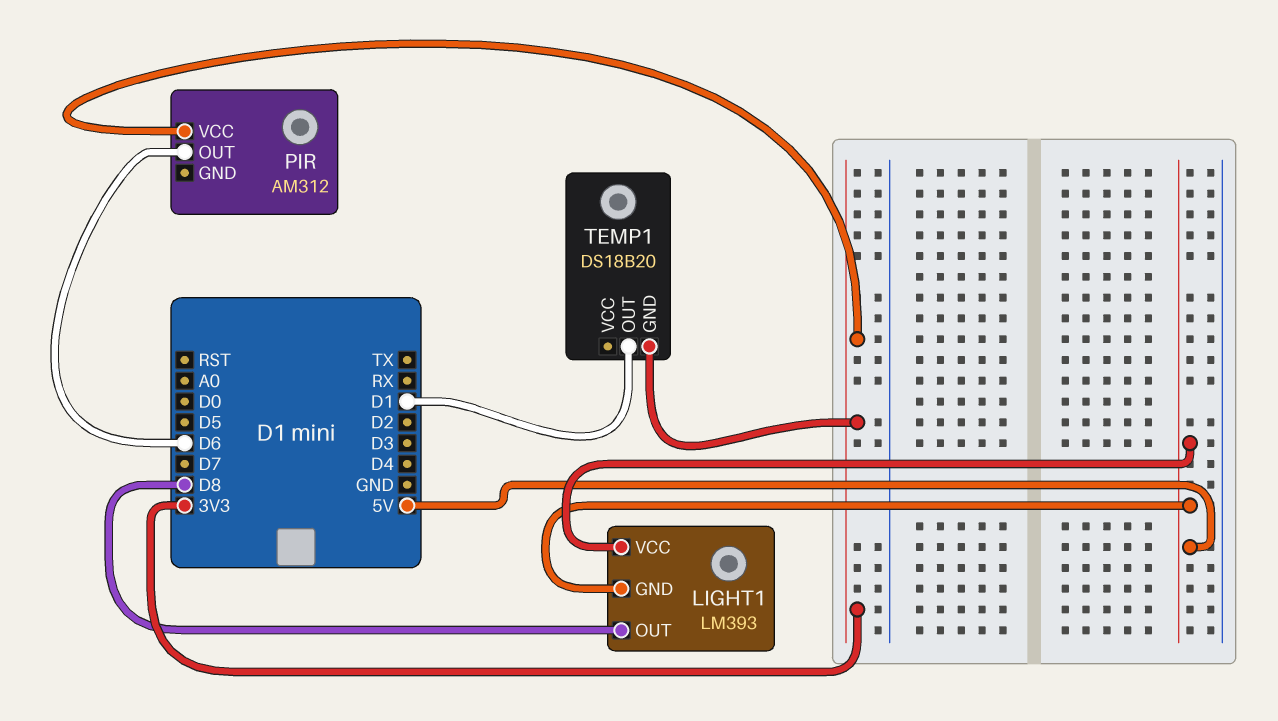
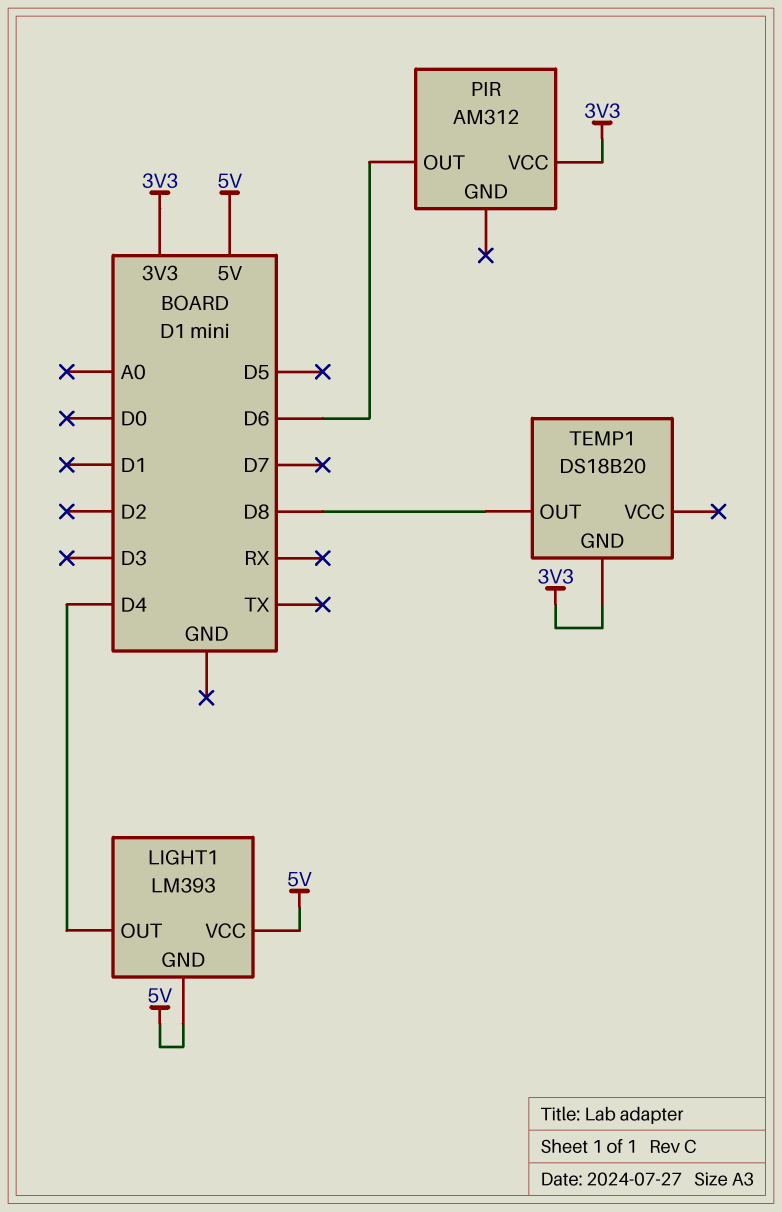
LIGHT1 pin OUT: D8 -> D4
TEMP1 pin OUT: D1 -> D8

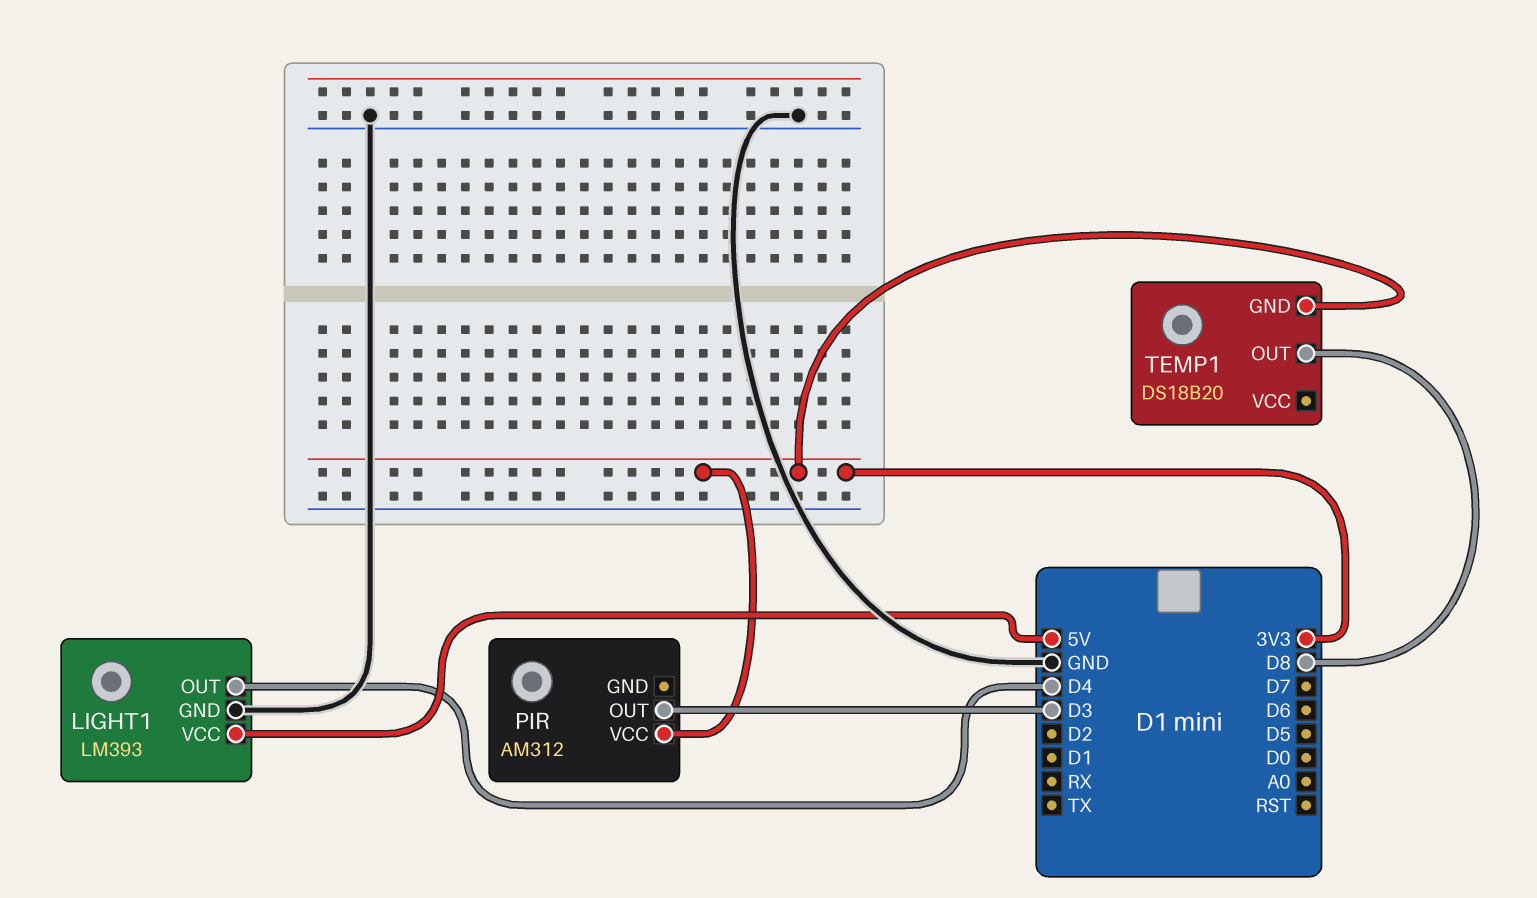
LIGHT1 pin GND: 5V -> GND
PIR pin OUT: D6 -> D3

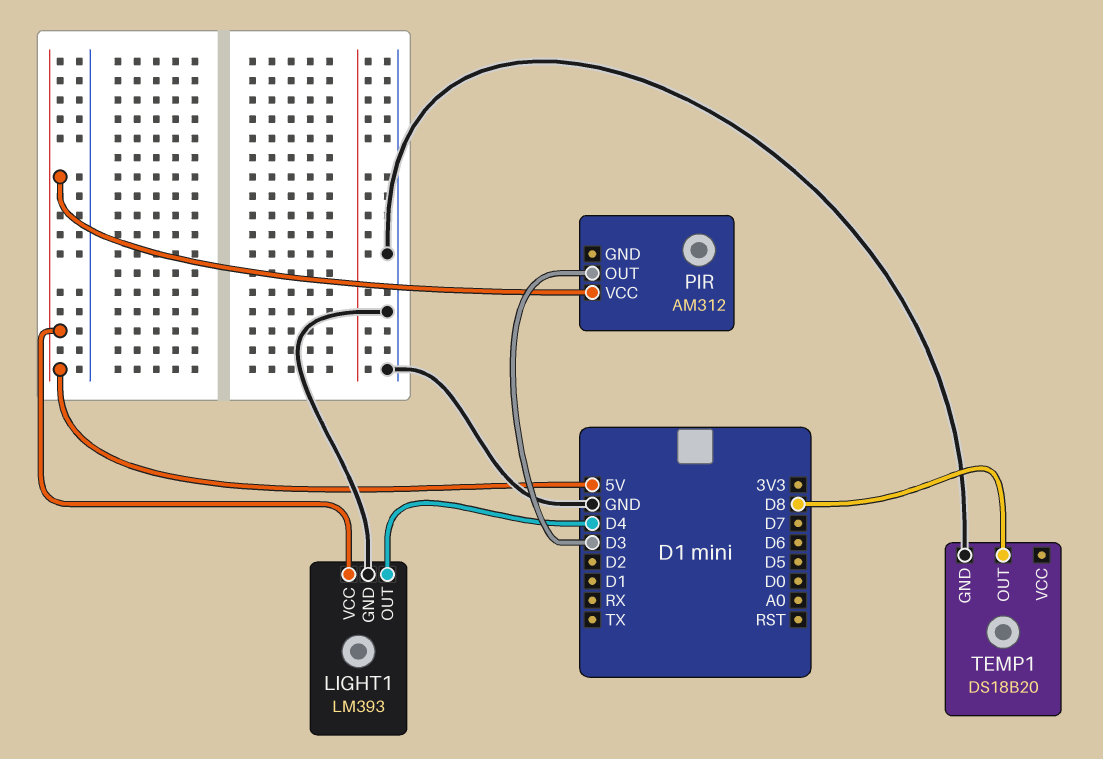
PIR pin VCC: 3V3 -> 5V
TEMP1 pin GND: 3V3 -> GND

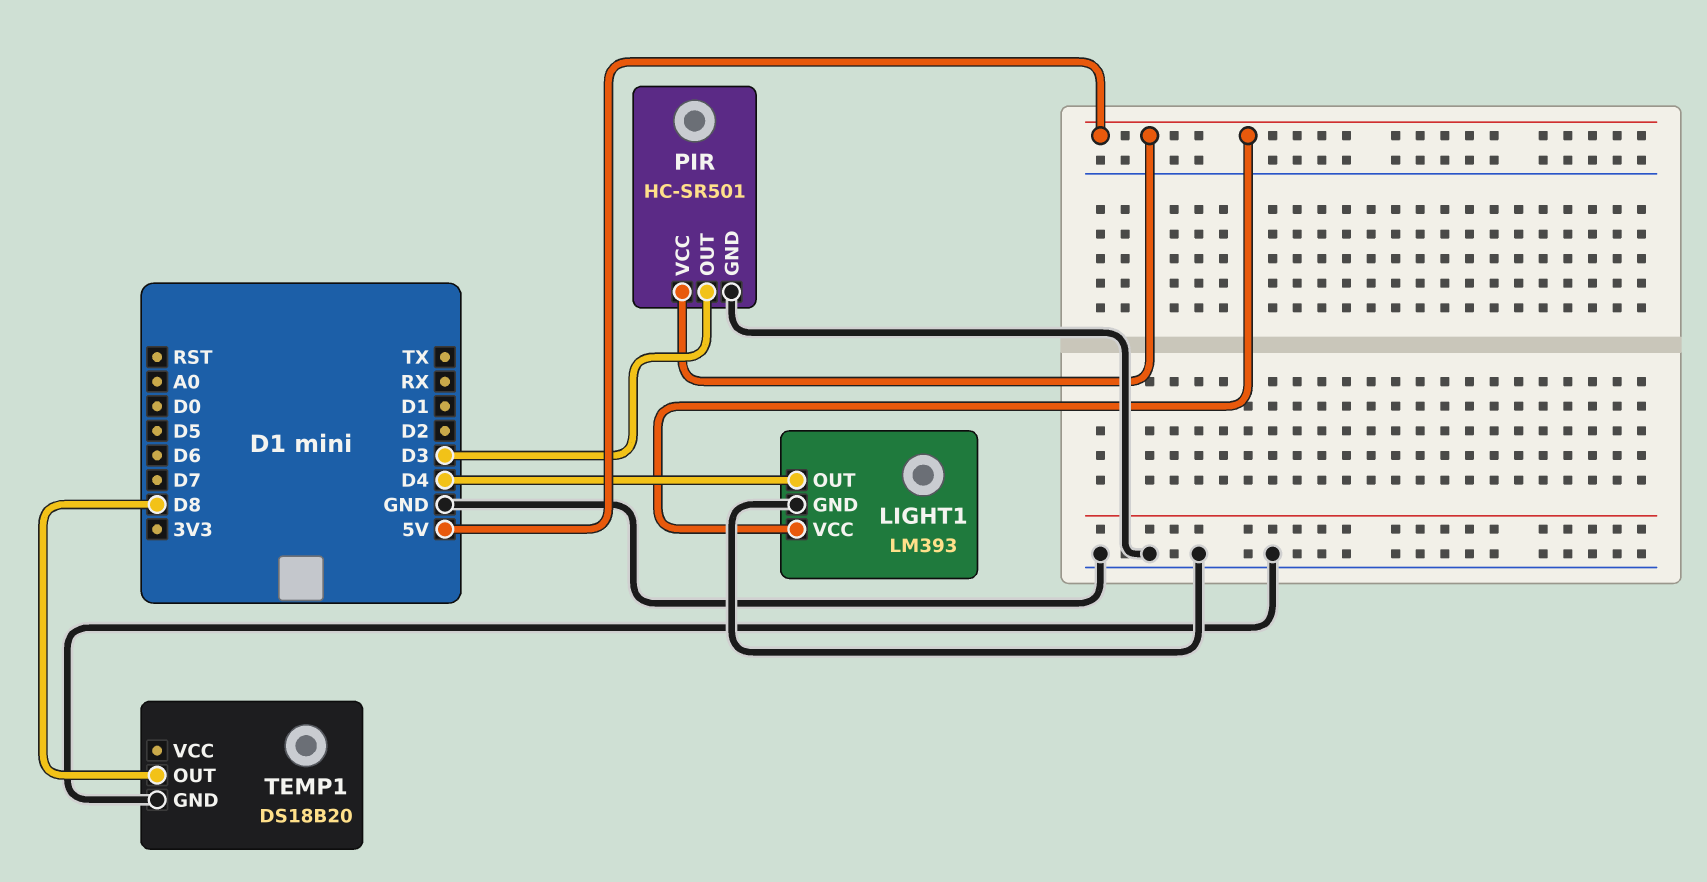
PIR: AM312 -> HC-SR501
PIR pin GND: none -> GND

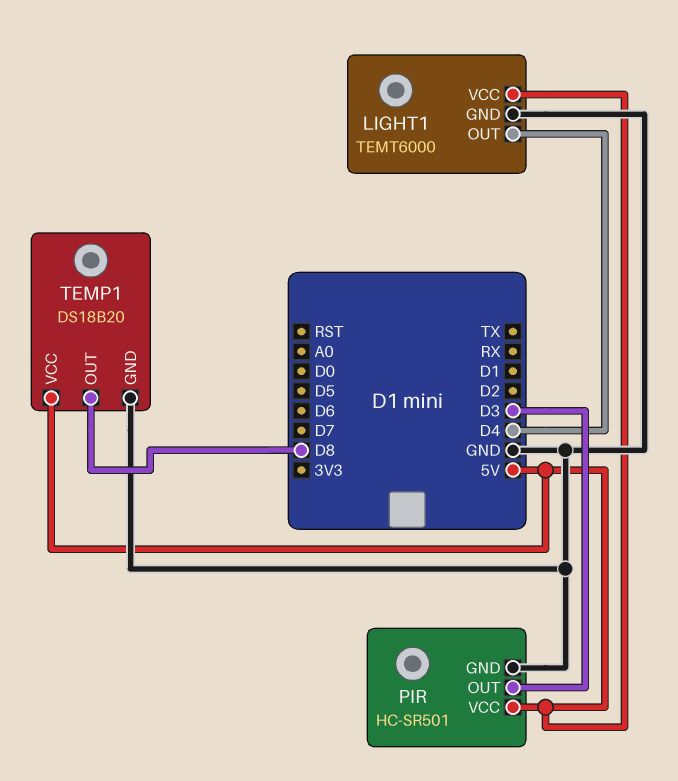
LIGHT1: LM393 -> TEMT6000
TEMP1 pin VCC: none -> 5V

